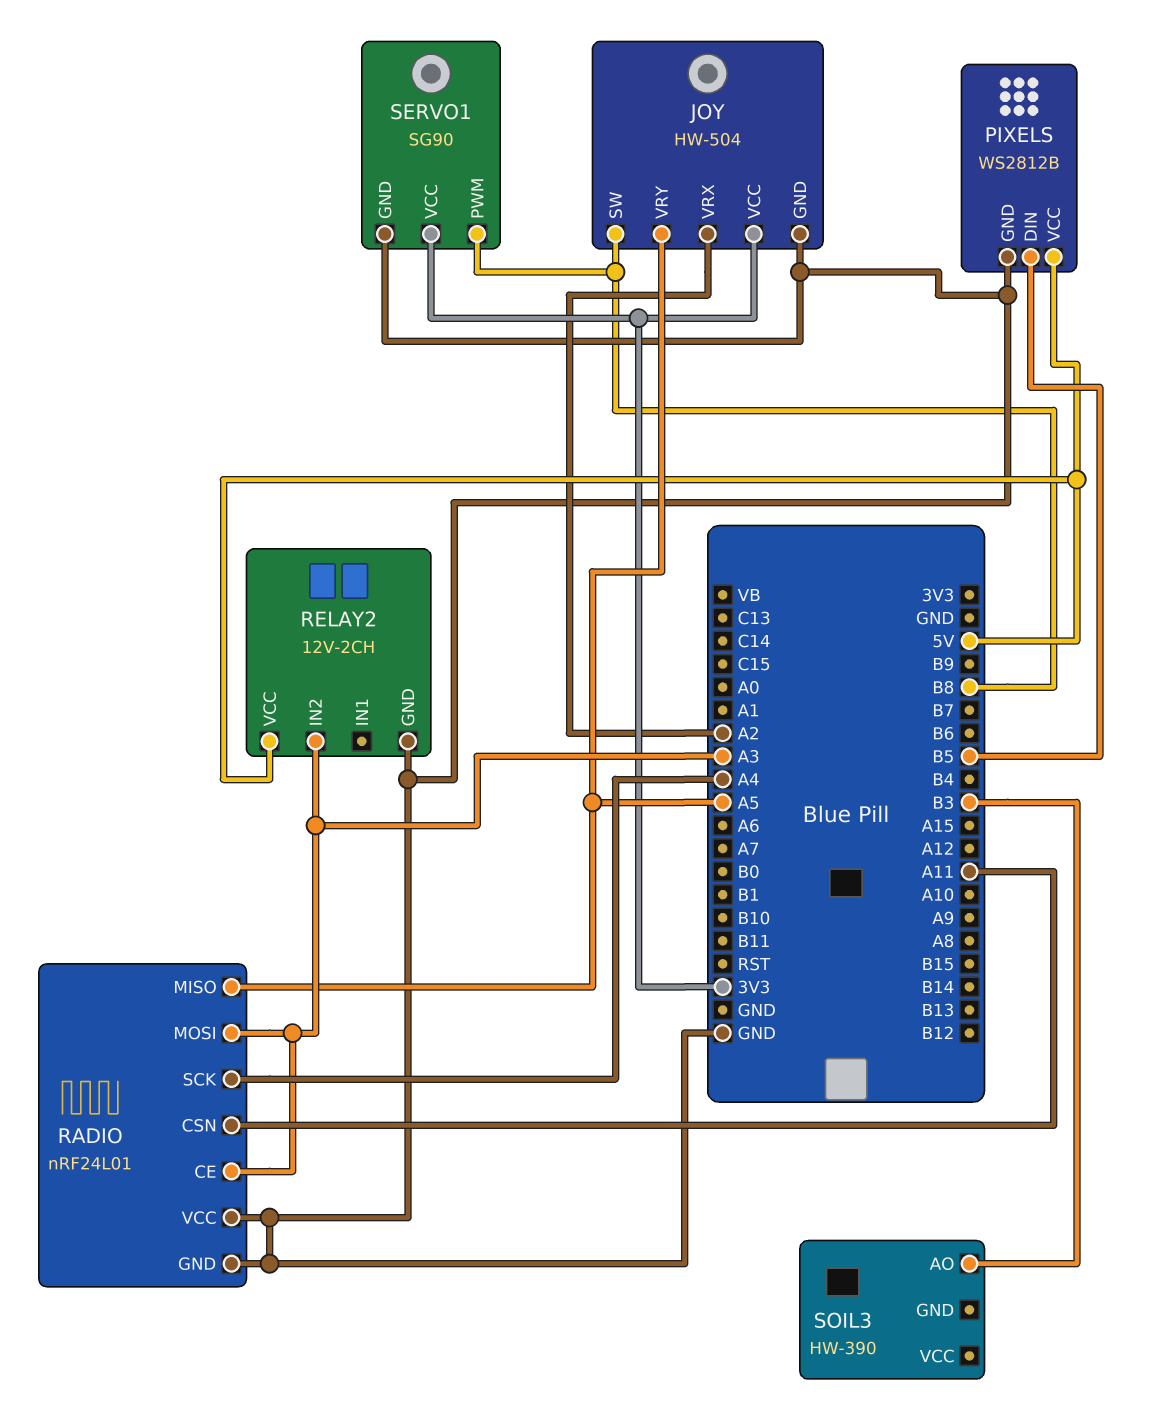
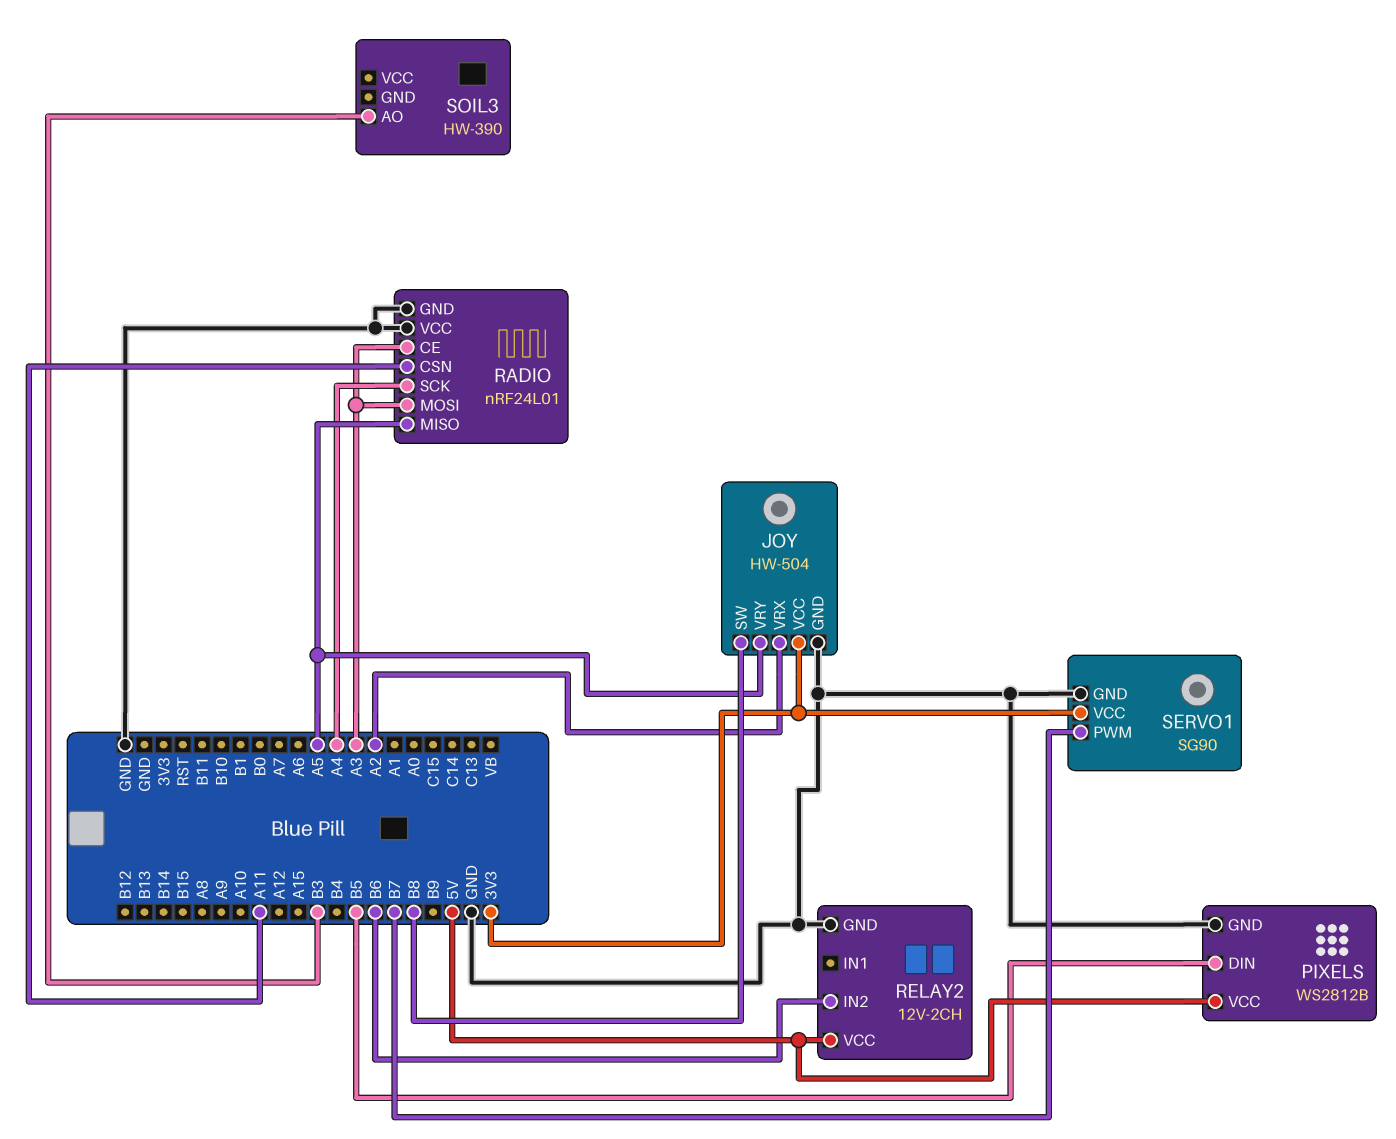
RELAY2 pin IN2: A3 -> B6
SERVO1 pin PWM: B8 -> B7

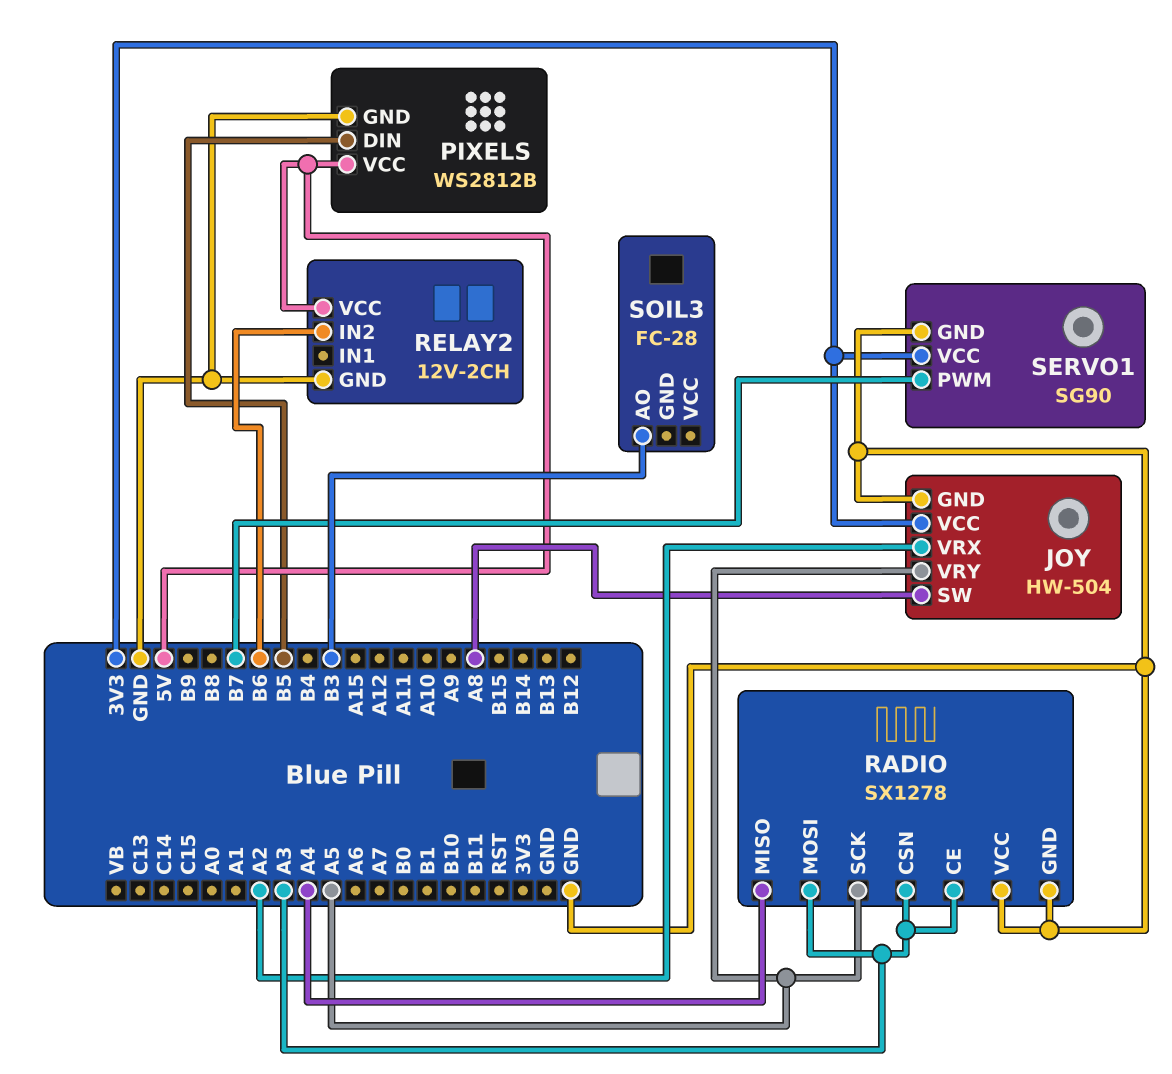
JOY pin SW: B8 -> A8
RADIO: nRF24L01 -> SX1278
RADIO pin CSN: A11 -> A3
RADIO pin MISO: A5 -> A4
RADIO pin SCK: A4 -> A5
SOIL3: HW-390 -> FC-28

